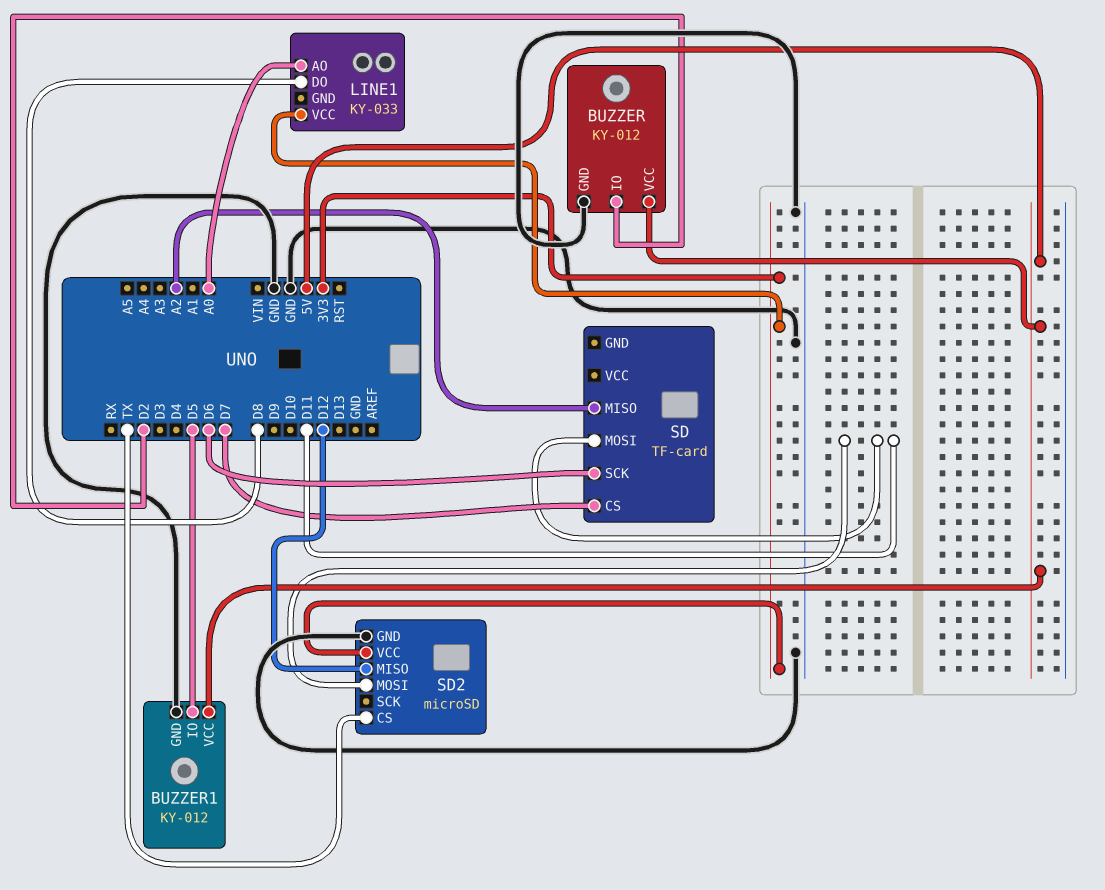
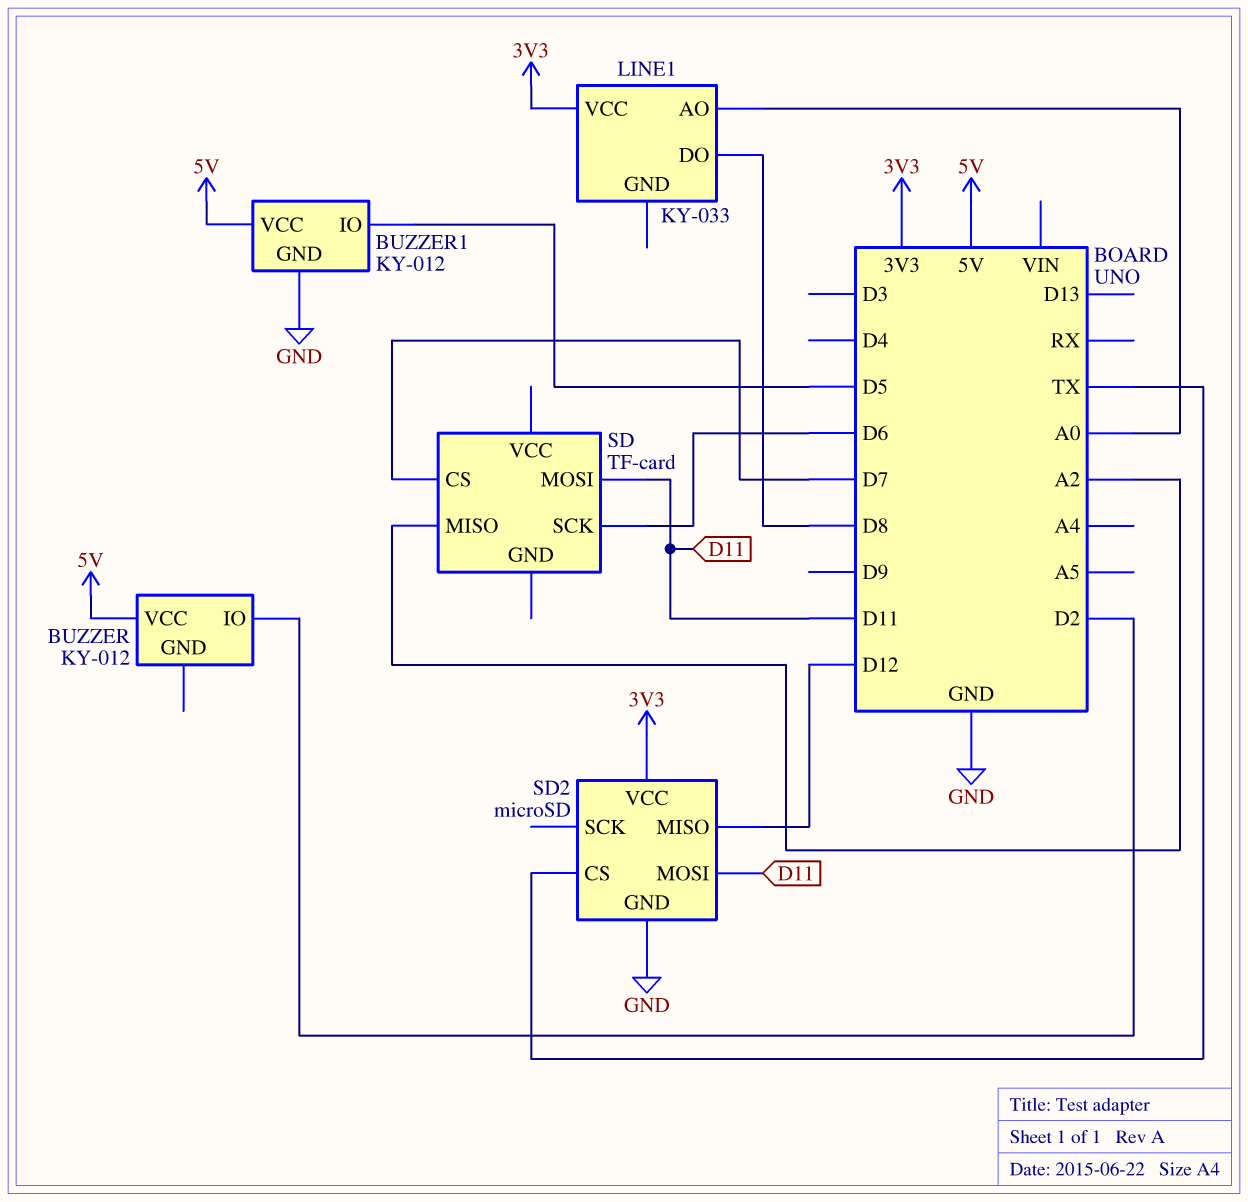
BUZZER pin GND: GND -> none

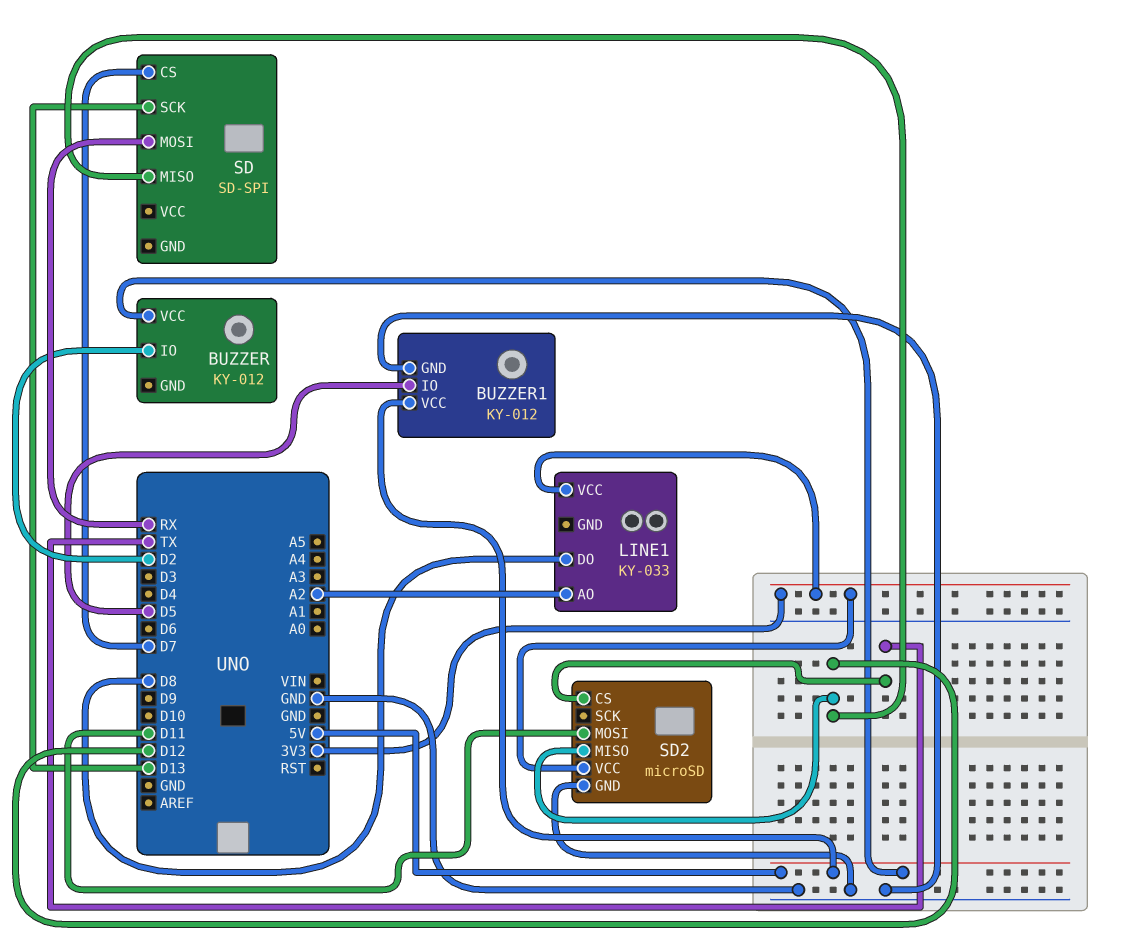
LINE1 pin AO: A0 -> A2
SD: TF-card -> SD-SPI
SD pin MISO: A2 -> D12
SD pin MOSI: D11 -> RX
SD pin SCK: D6 -> D13

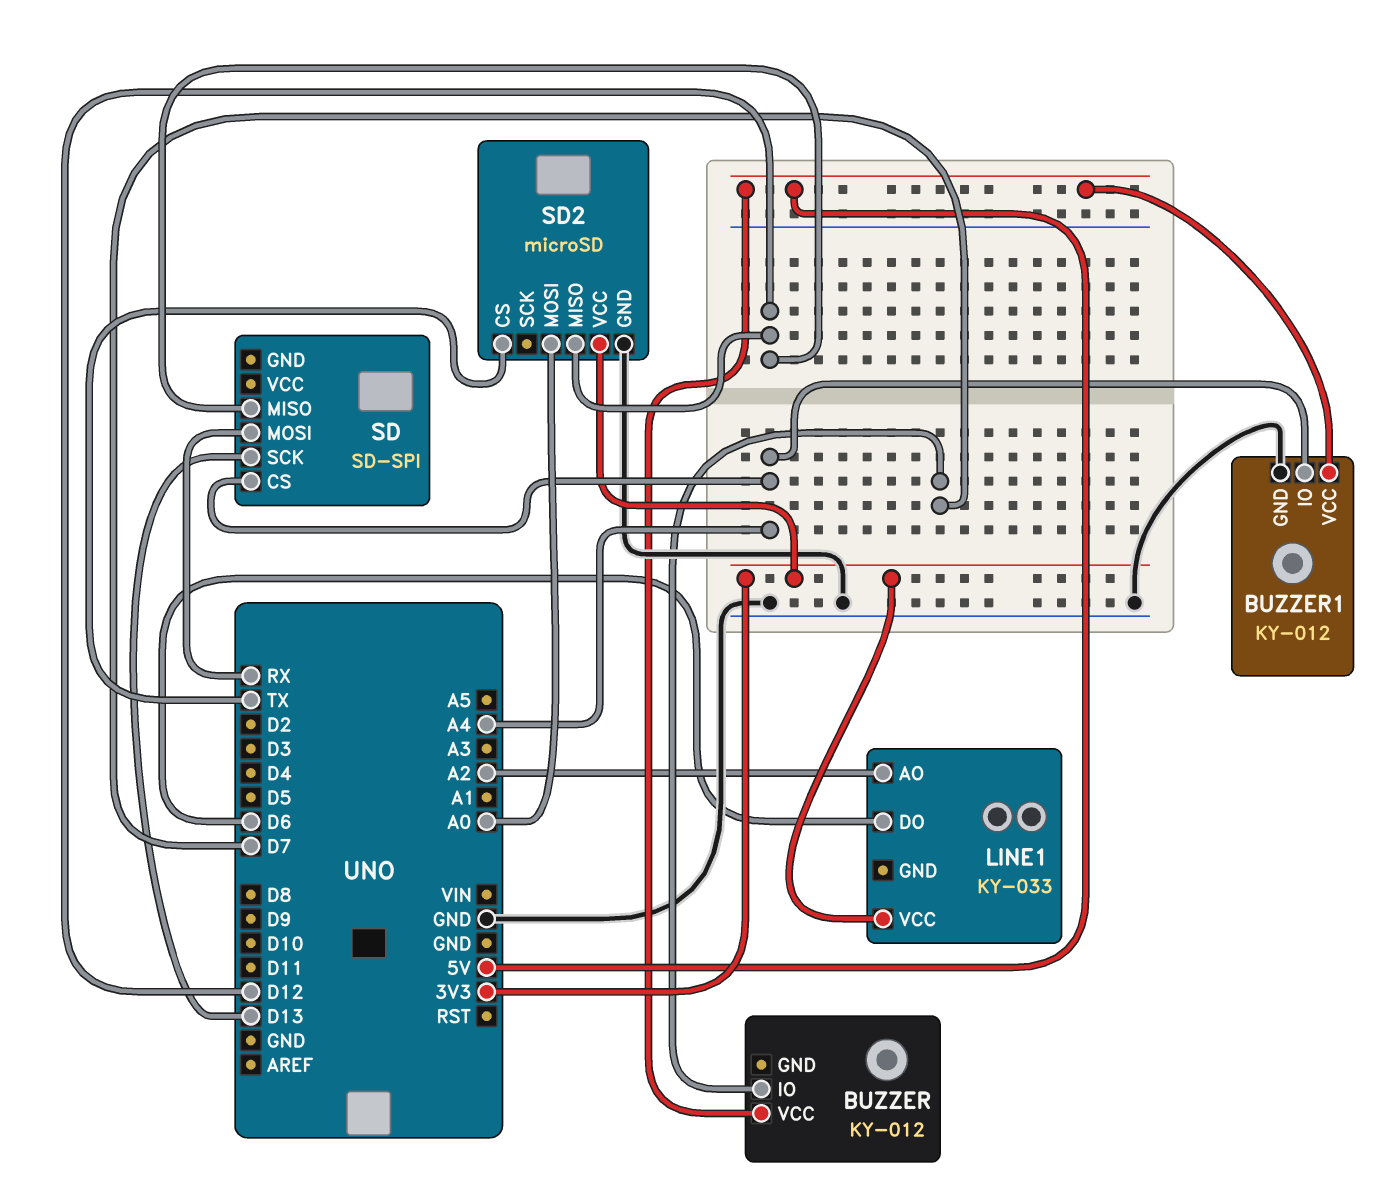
BUZZER pin IO: D2 -> D7
BUZZER1 pin IO: D5 -> A4
LINE1 pin DO: D8 -> D6
SD pin CS: D7 -> A4
SD2 pin MOSI: D11 -> A0

